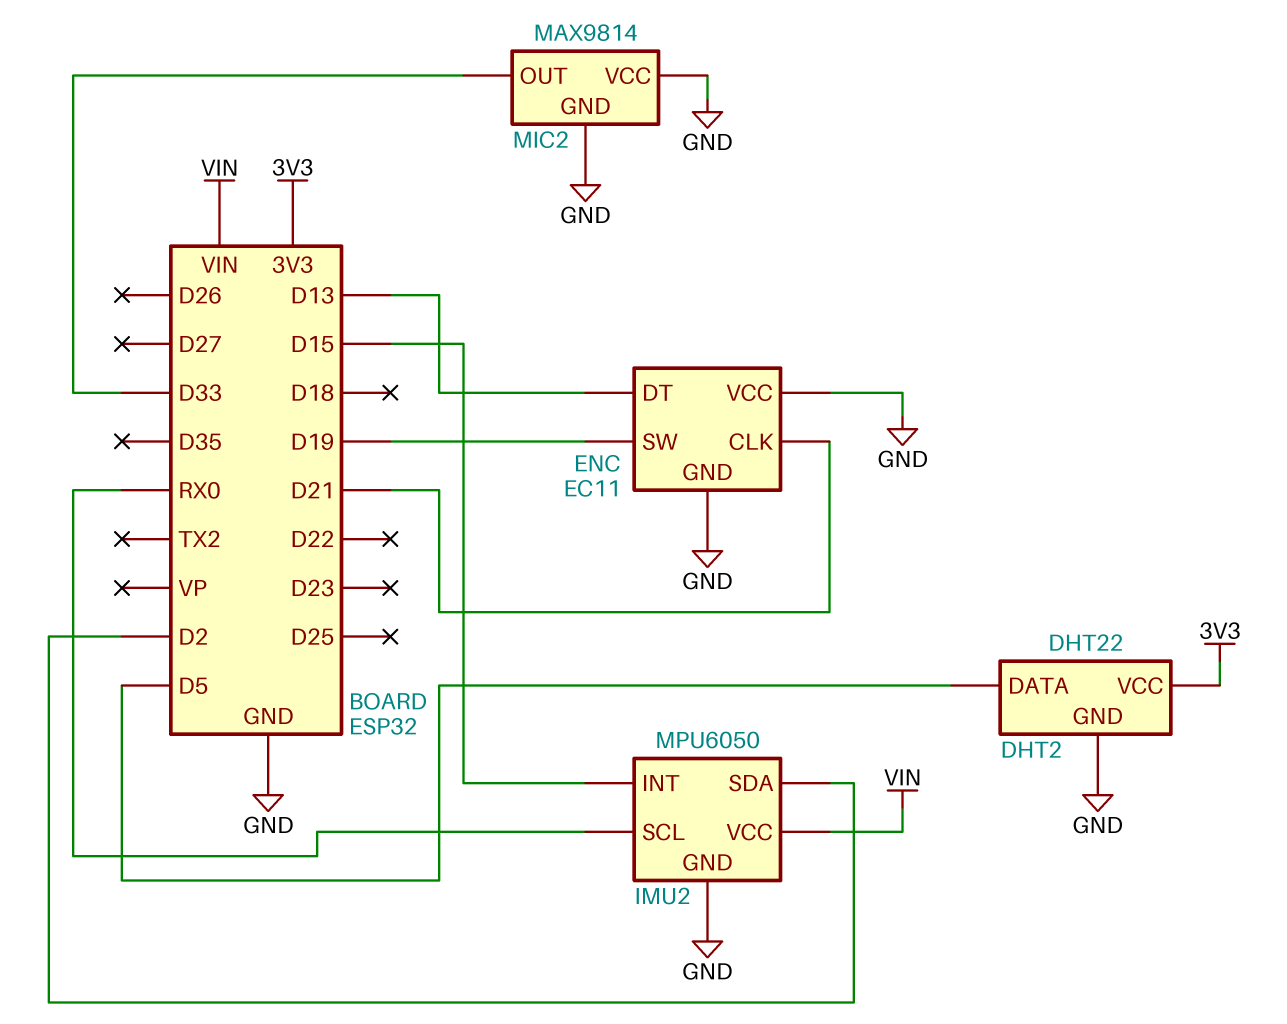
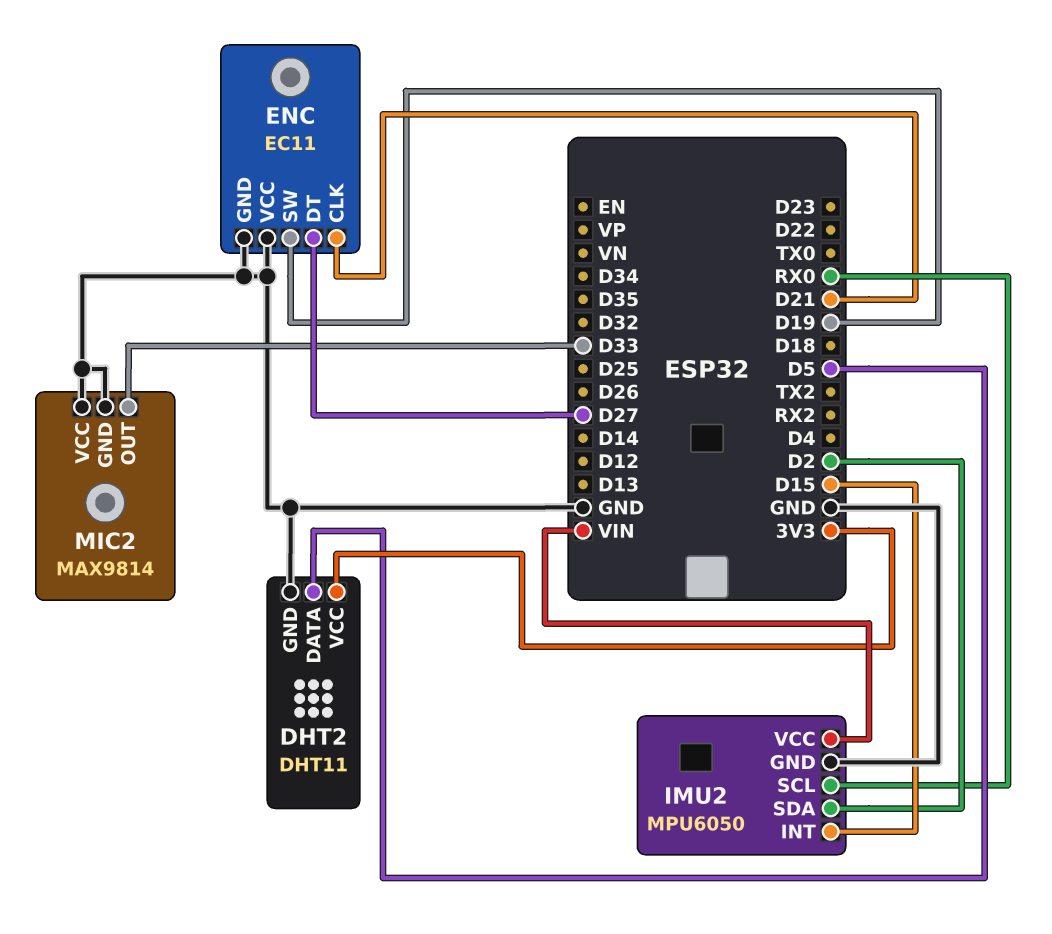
DHT2: DHT22 -> DHT11
ENC pin DT: D13 -> D27

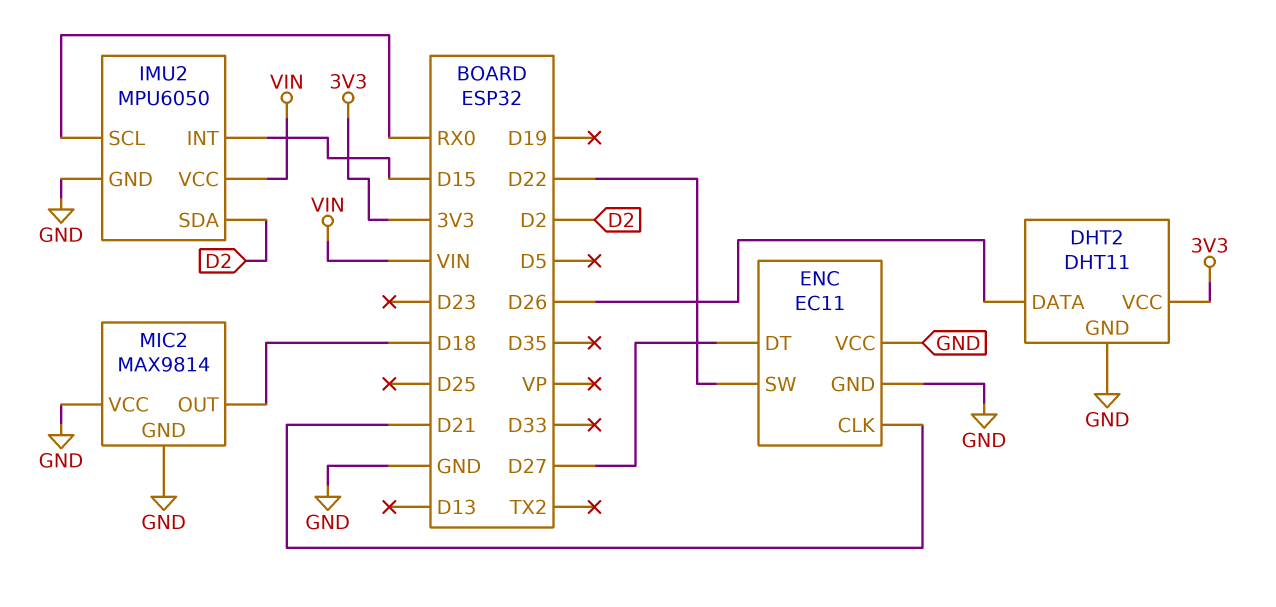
DHT2 pin DATA: D5 -> D26
ENC pin SW: D19 -> D22
MIC2 pin OUT: D33 -> D18

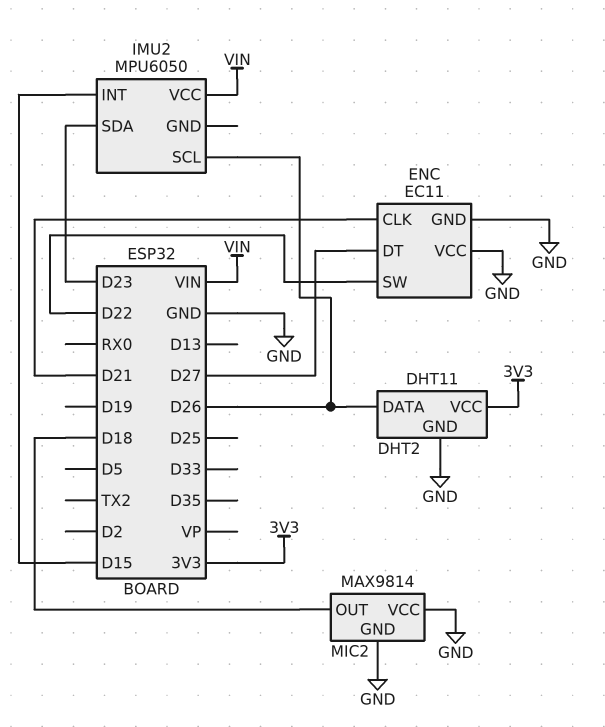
IMU2 pin GND: GND -> none
IMU2 pin SCL: RX0 -> D26
IMU2 pin SDA: D2 -> D23

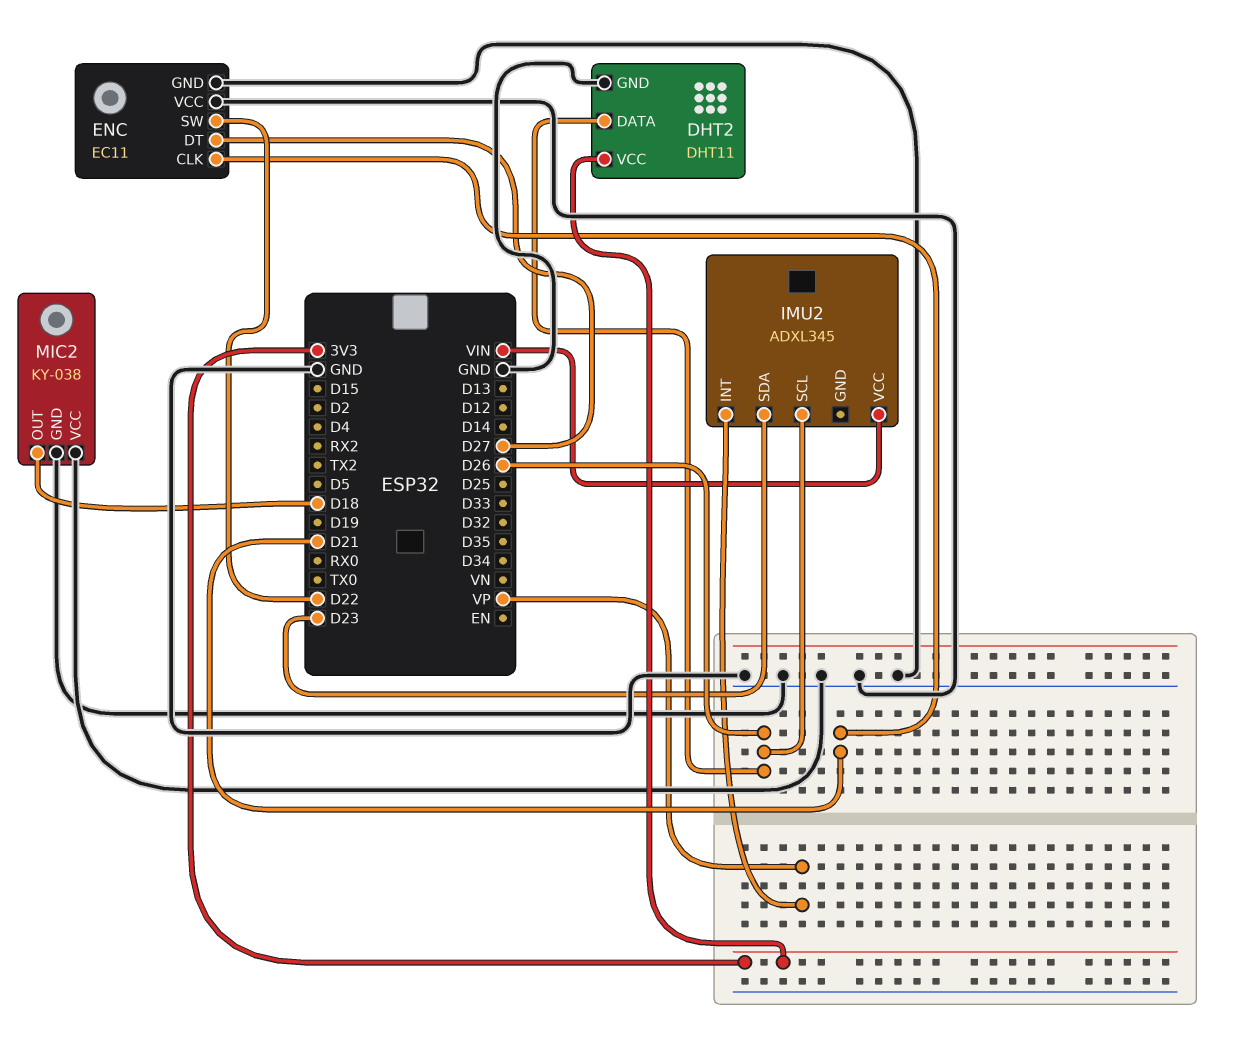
IMU2: MPU6050 -> ADXL345
IMU2 pin INT: D15 -> VP
MIC2: MAX9814 -> KY-038

